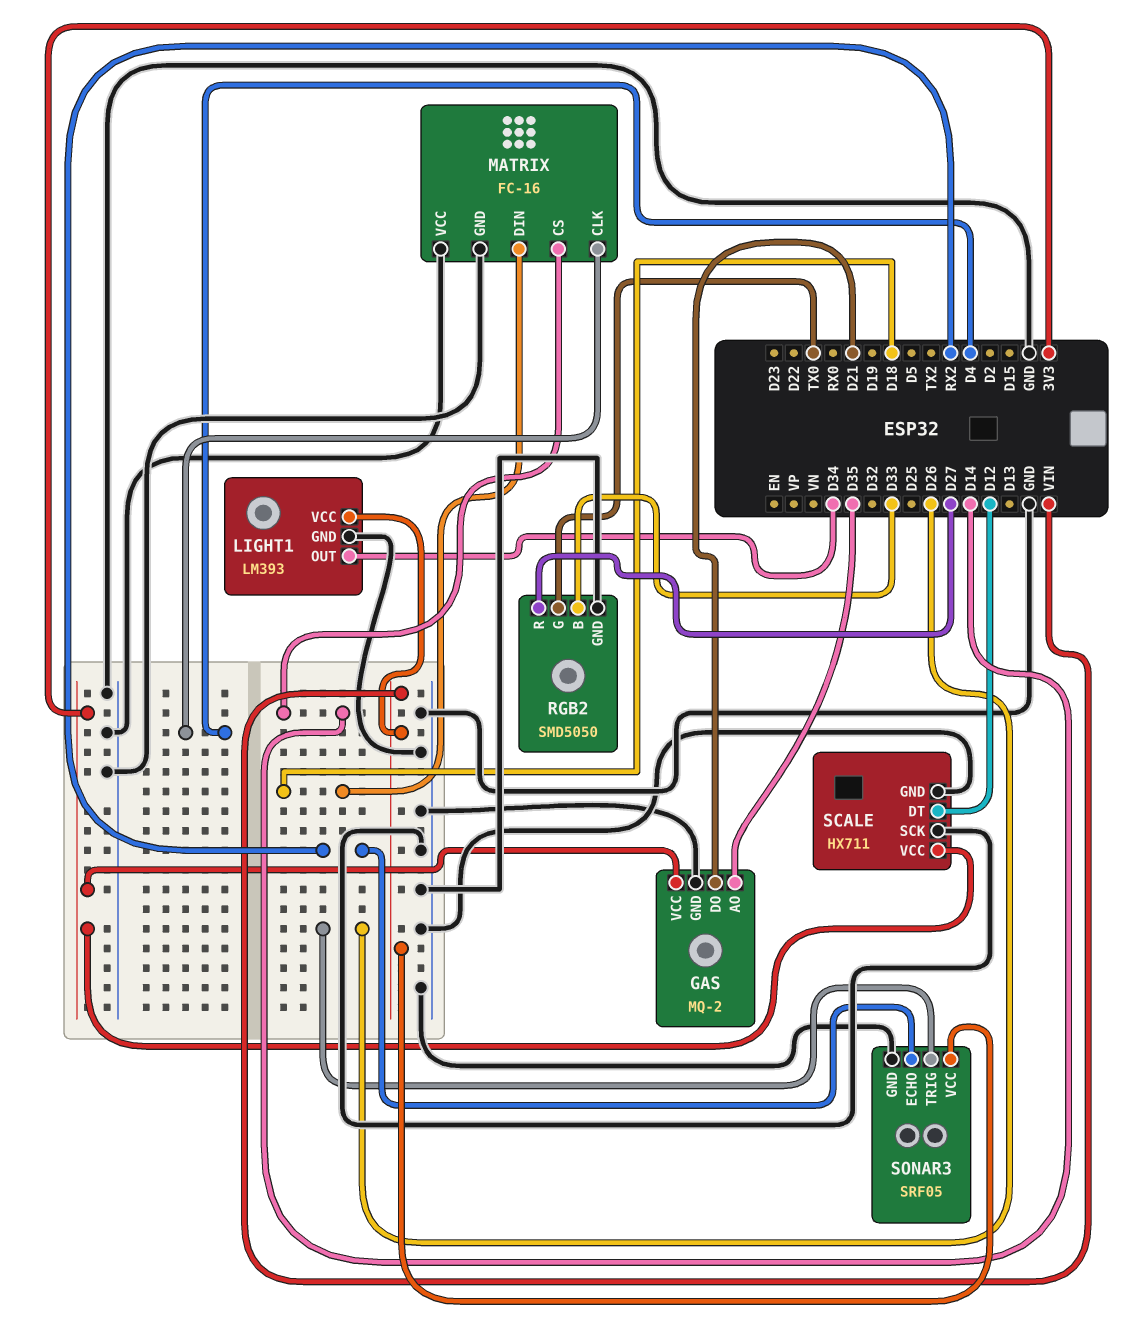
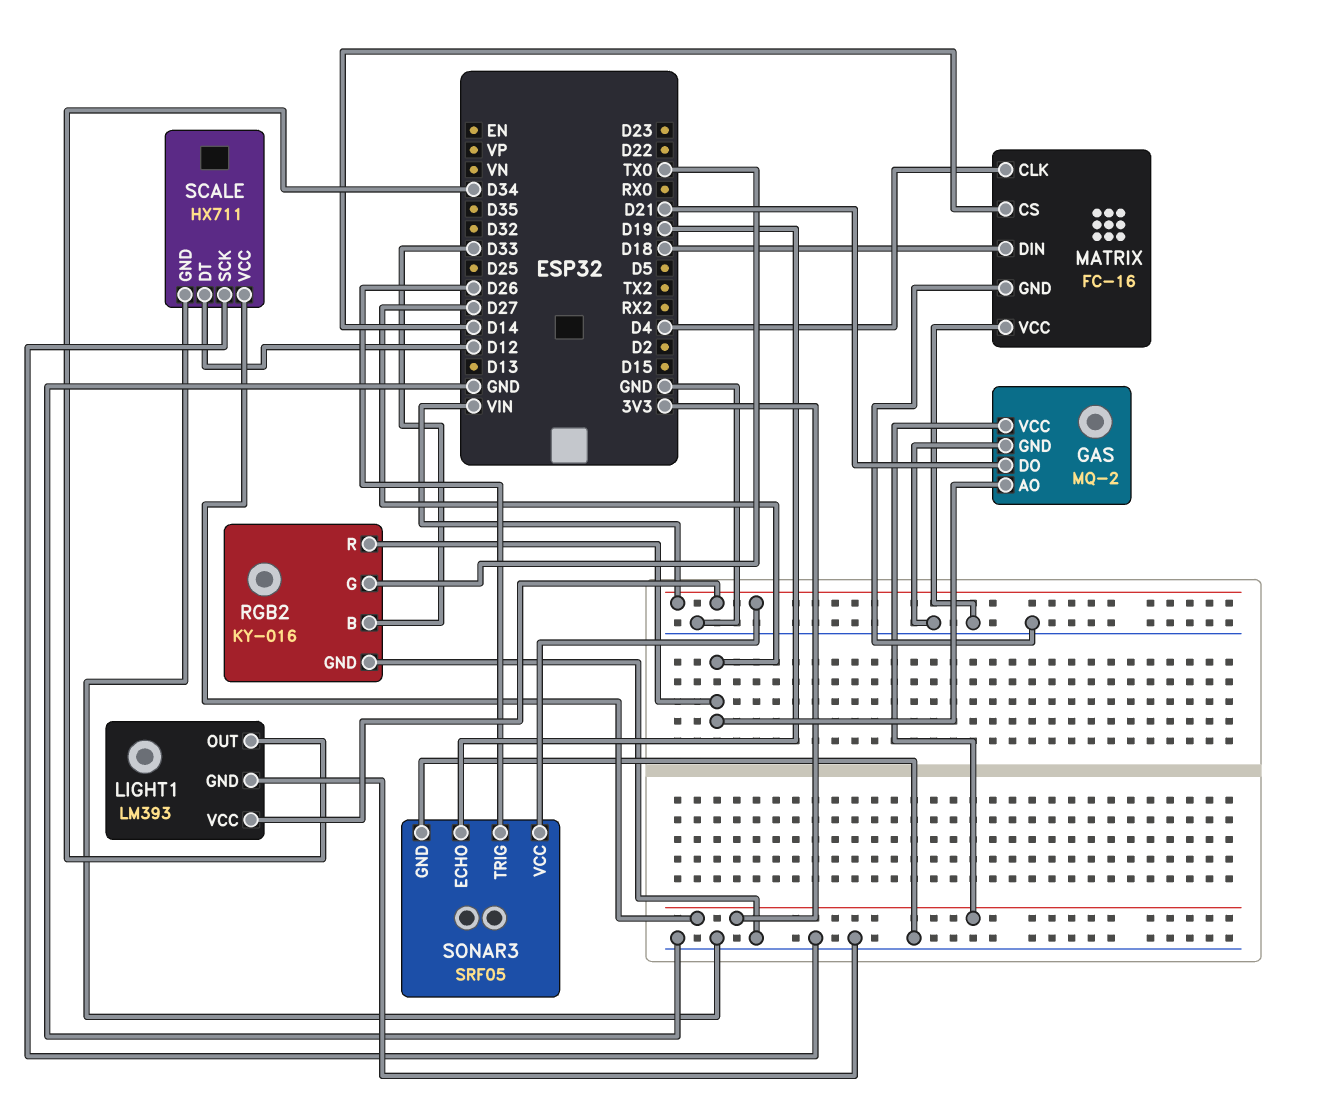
GAS pin AO: D35 -> D27
RGB2: SMD5050 -> KY-016
SONAR3 pin ECHO: RX2 -> D19

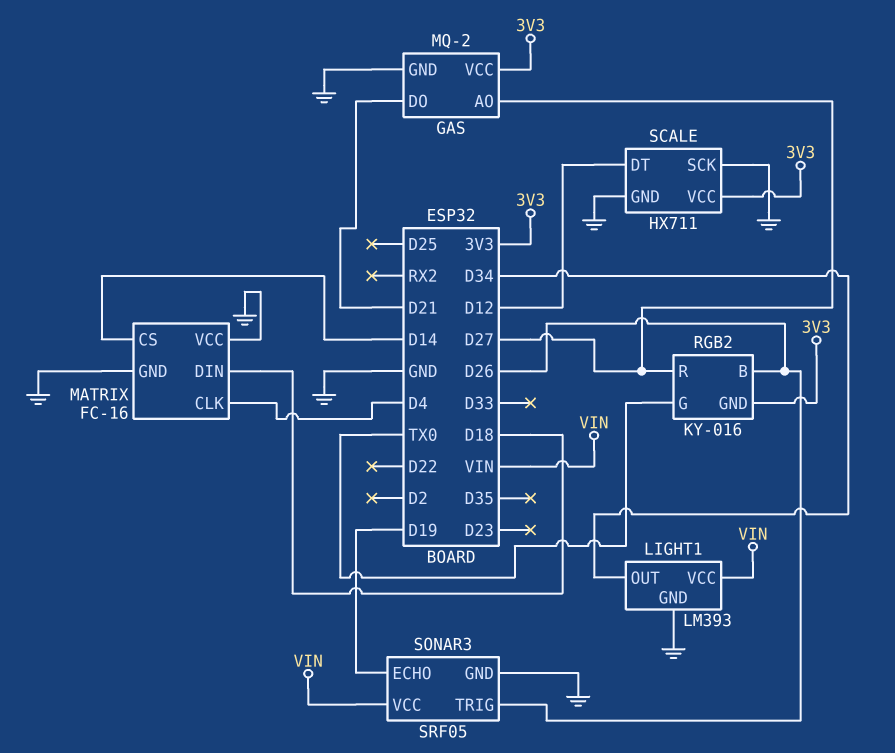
RGB2 pin B: D33 -> D26
RGB2 pin GND: GND -> 3V3

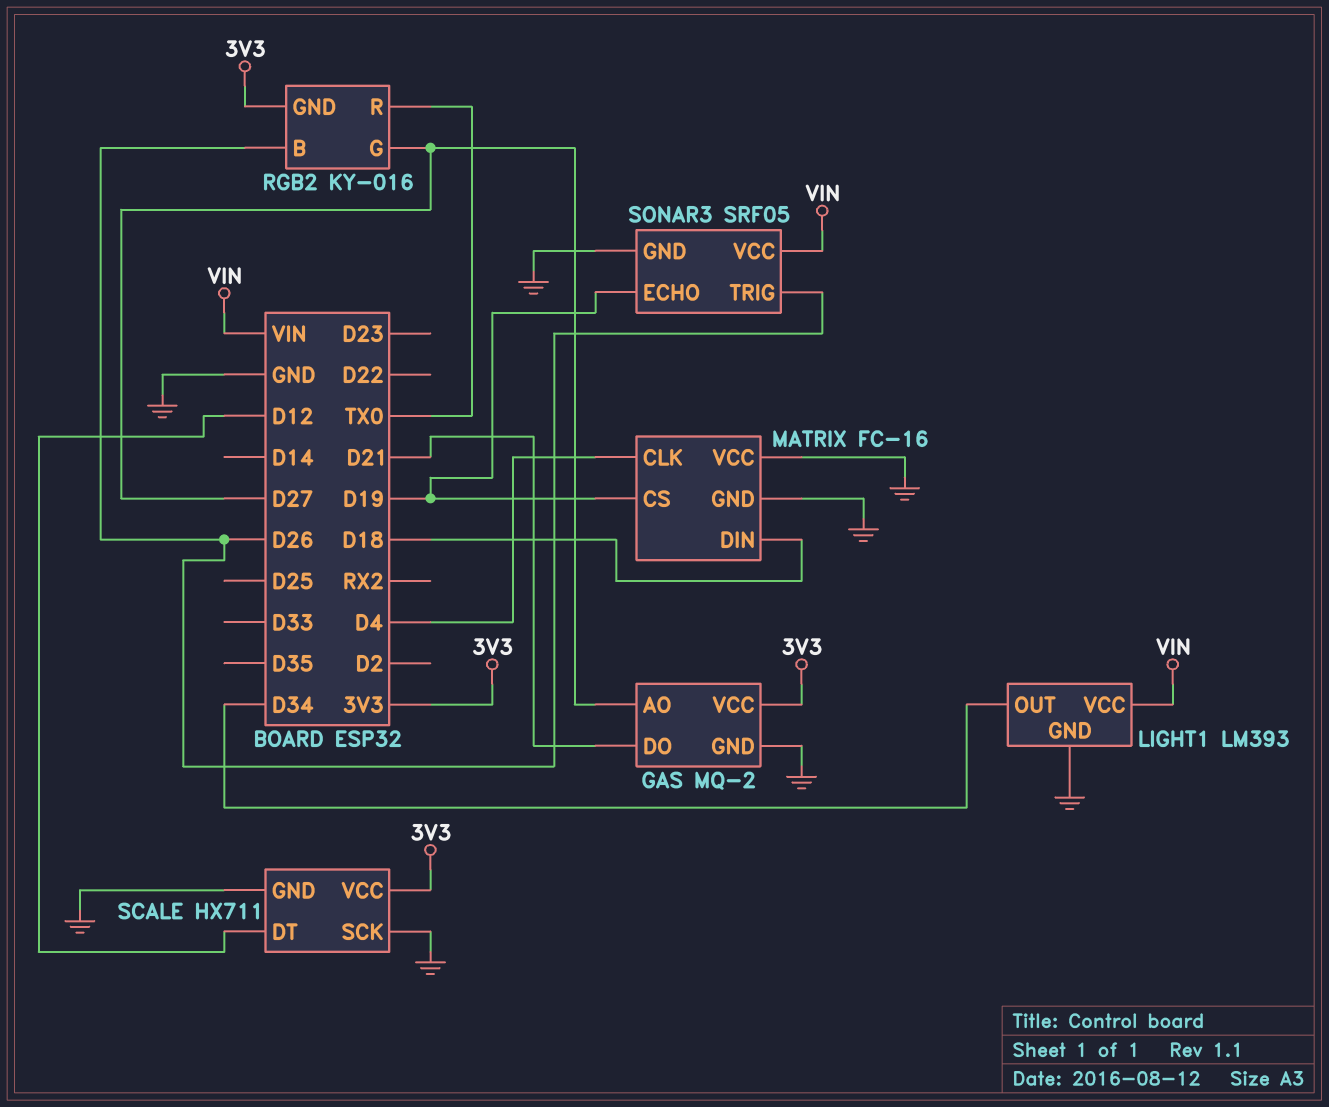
MATRIX pin CS: D14 -> D19
RGB2 pin G: TX0 -> D27
RGB2 pin R: D27 -> TX0

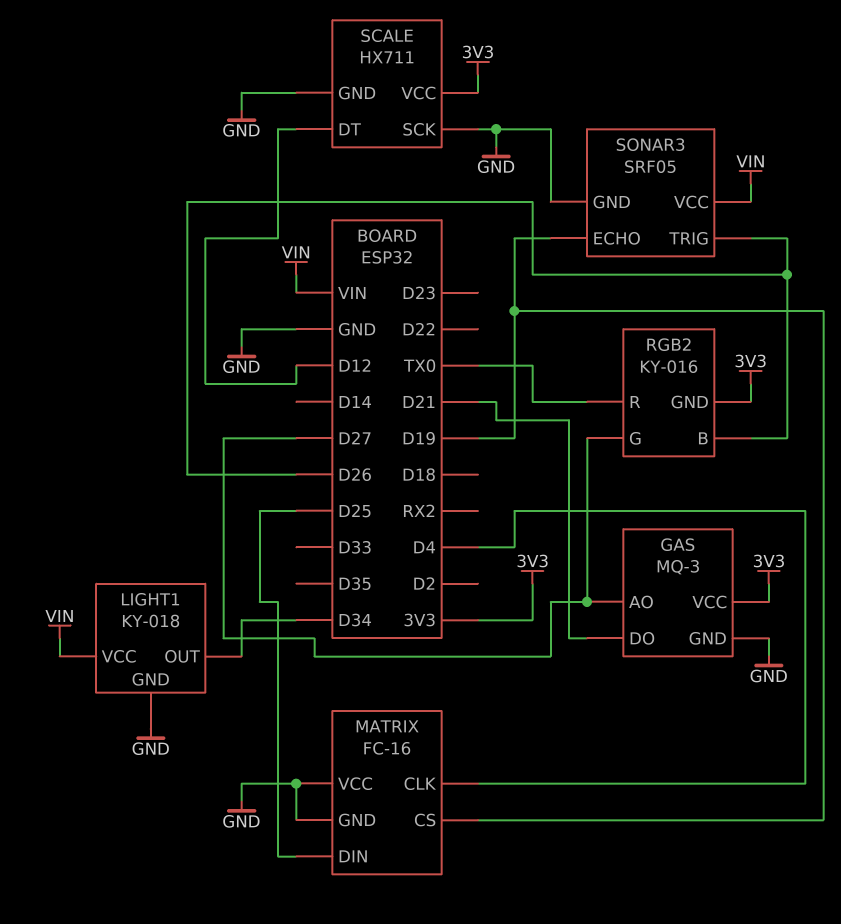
GAS: MQ-2 -> MQ-3
LIGHT1: LM393 -> KY-018
MATRIX pin DIN: D18 -> D25

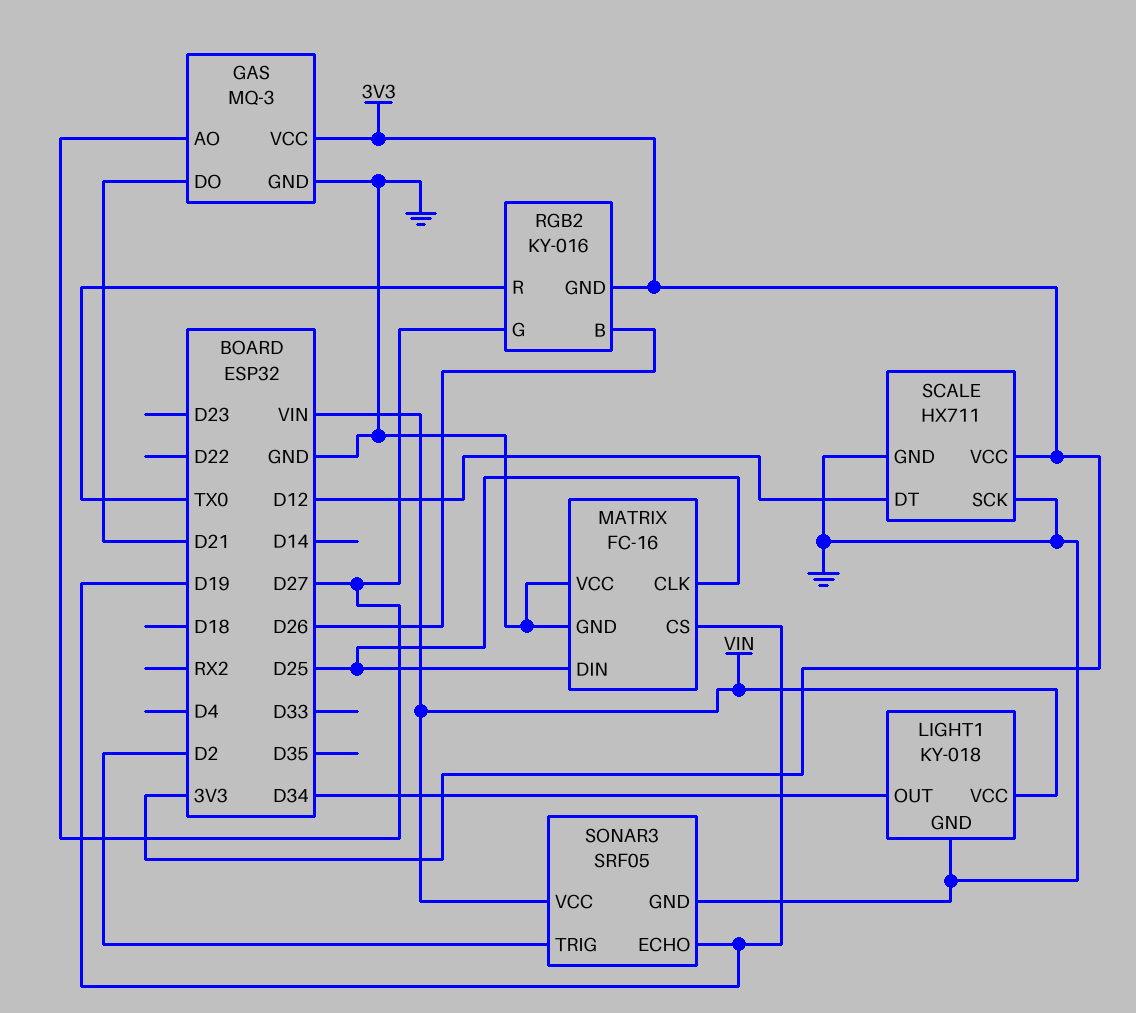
MATRIX pin CLK: D4 -> D25
SONAR3 pin TRIG: D26 -> D2

